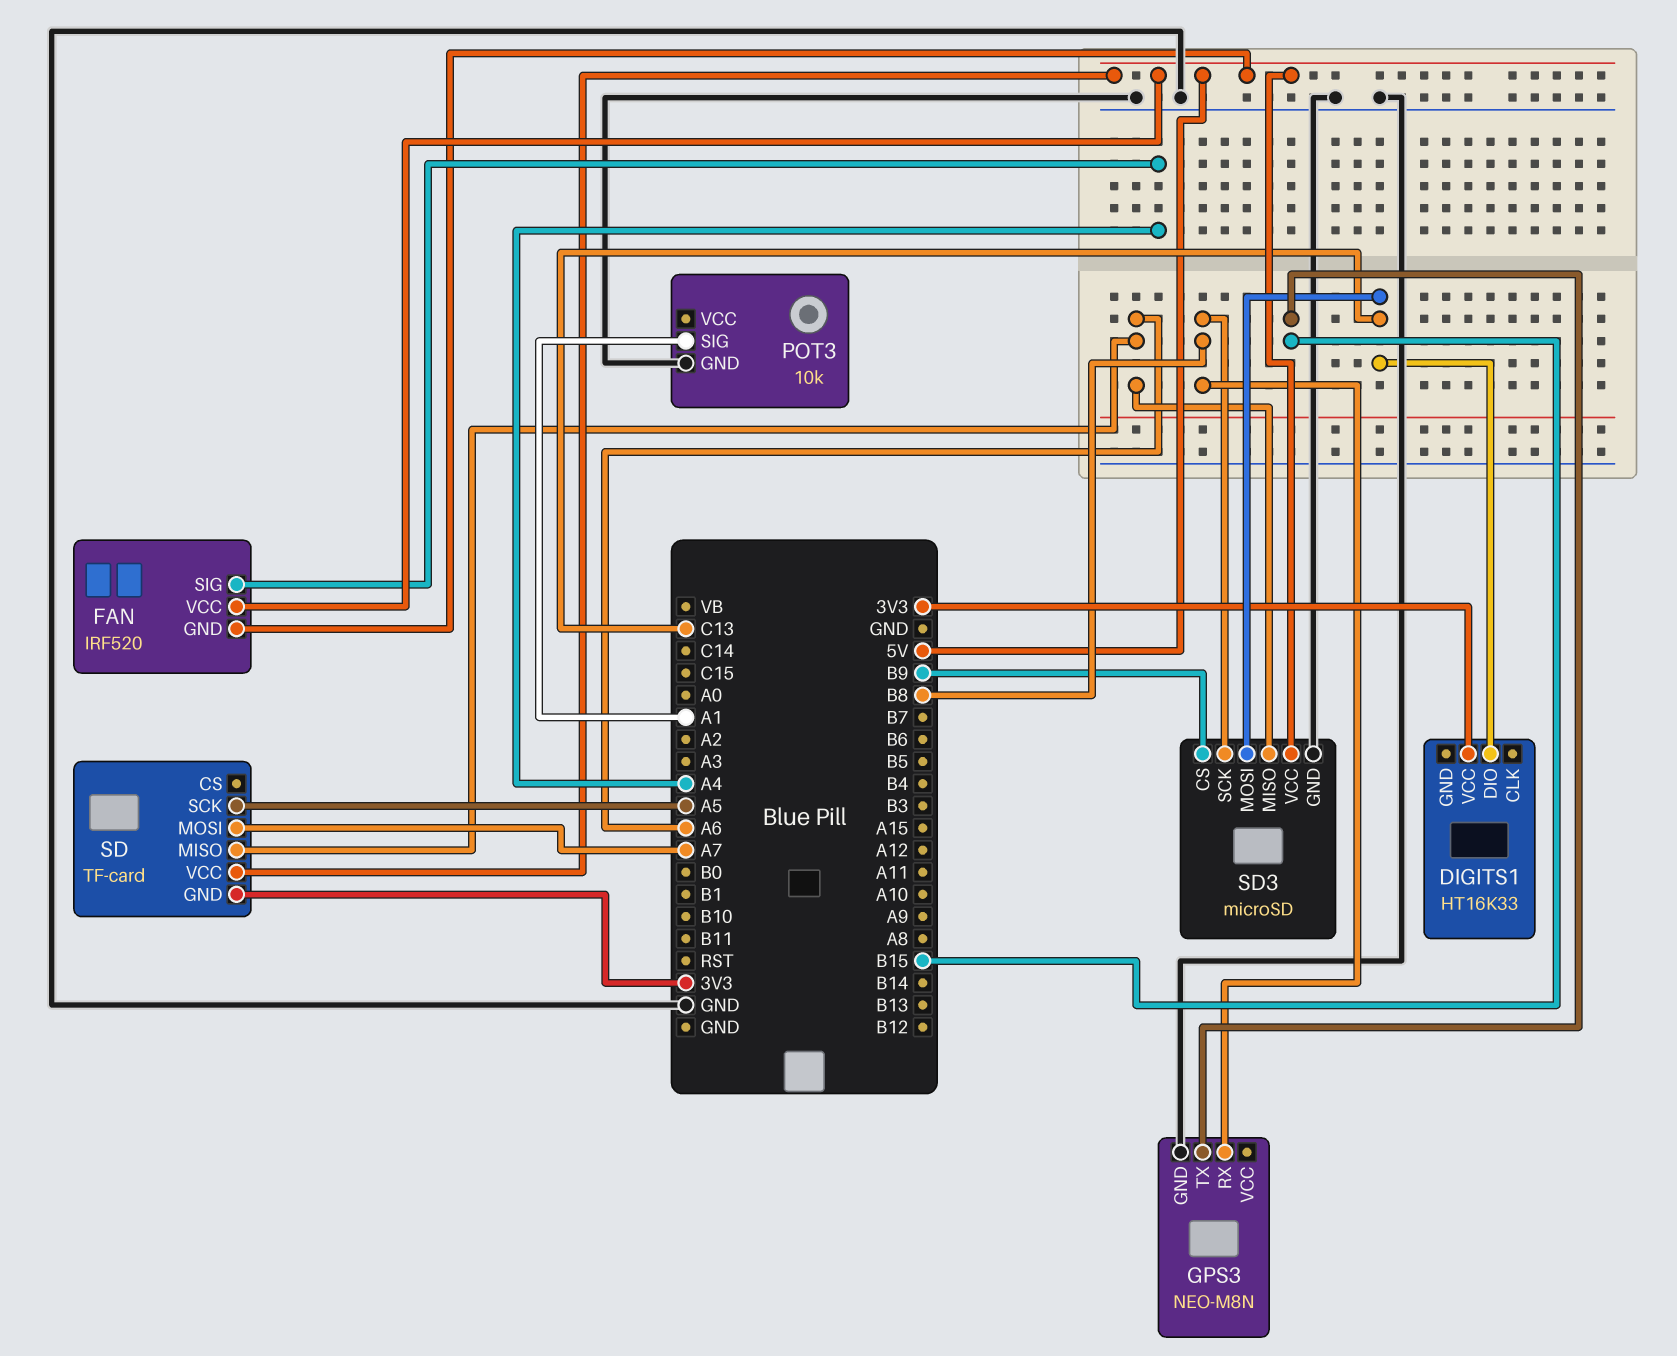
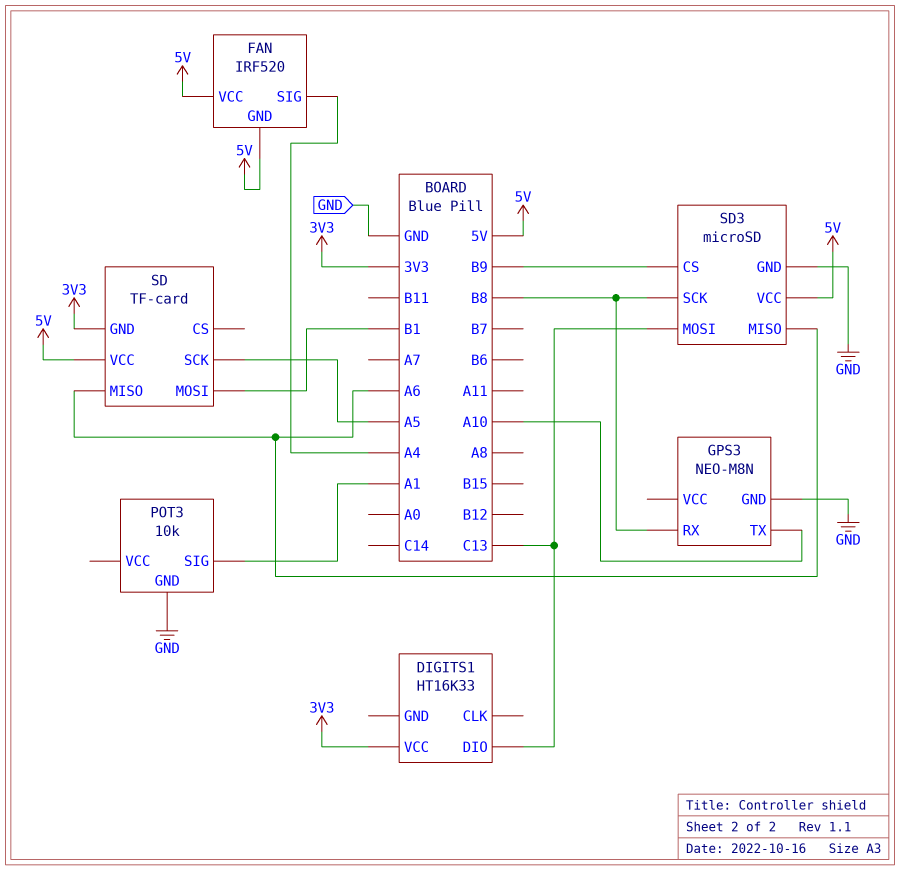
GPS3 pin TX: B15 -> A10
SD pin MOSI: A7 -> B1

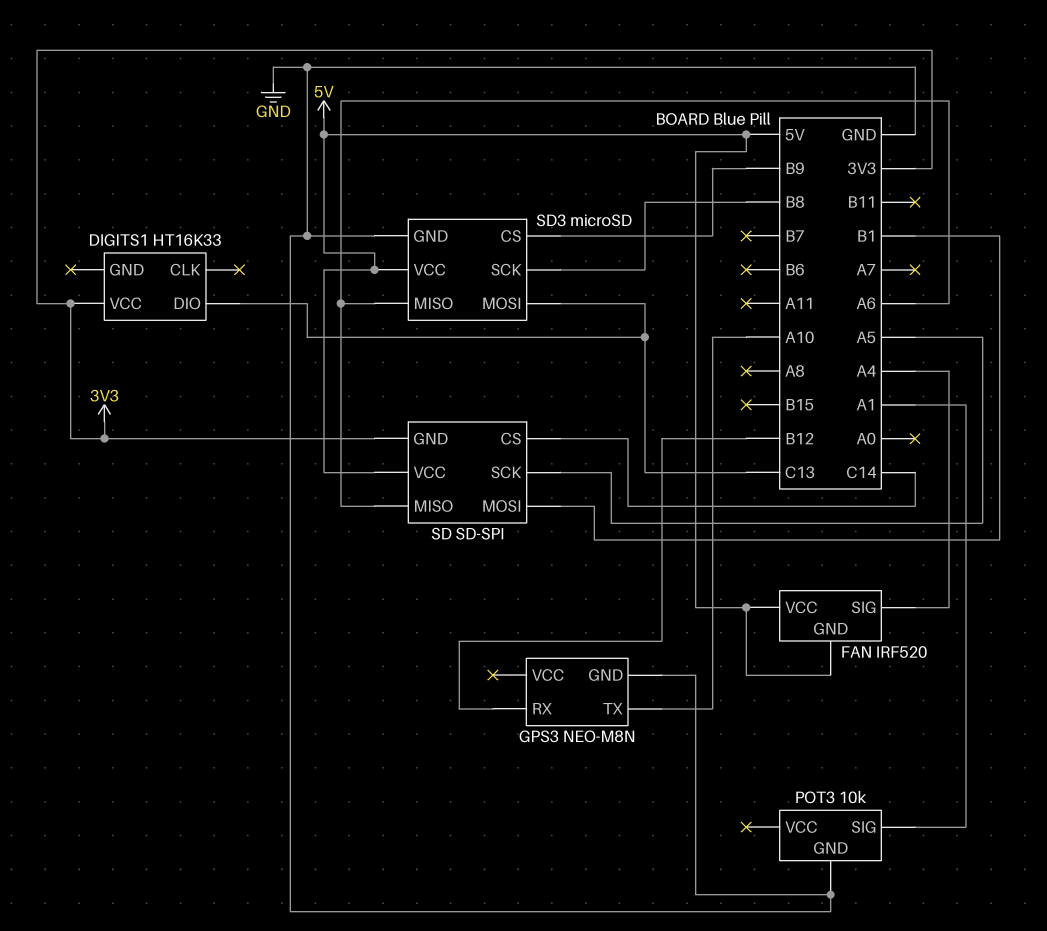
GPS3 pin RX: B8 -> B12
SD: TF-card -> SD-SPI
SD pin CS: none -> C14

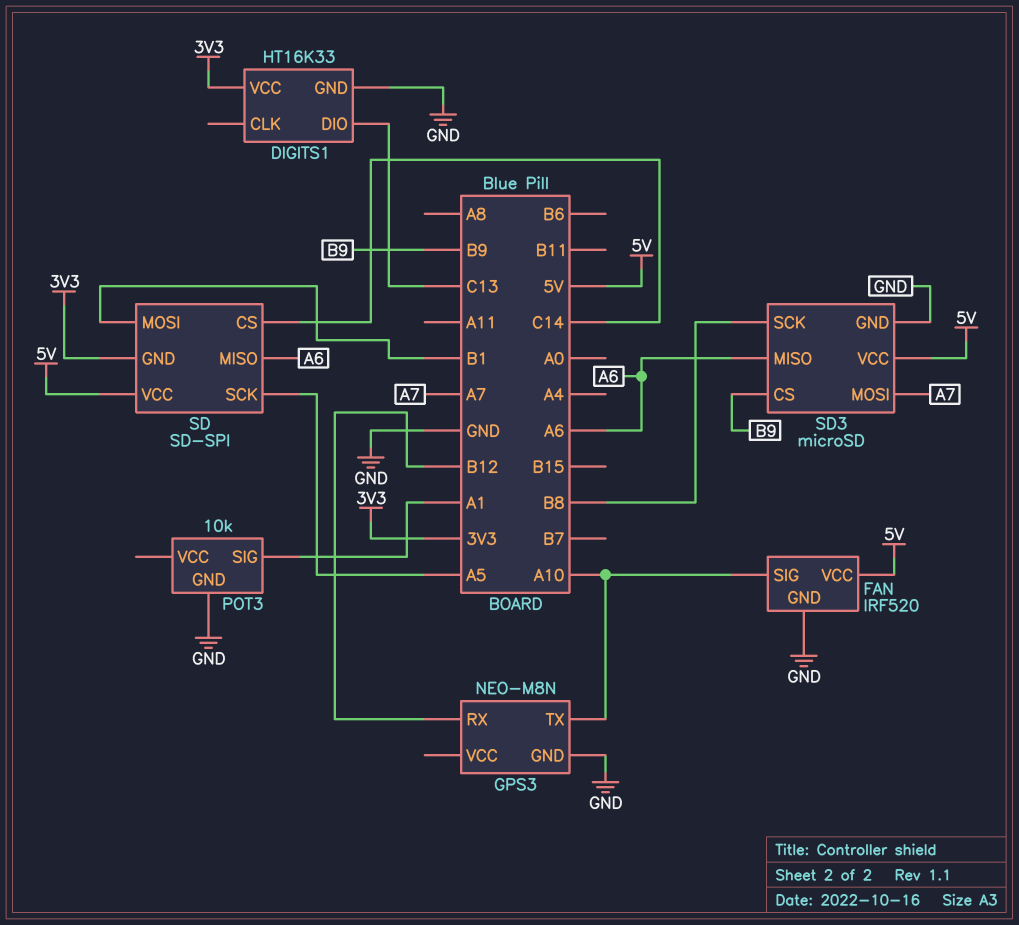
DIGITS1 pin GND: none -> GND
FAN pin GND: 5V -> GND
FAN pin SIG: A4 -> A10
SD3 pin MOSI: C13 -> A7

